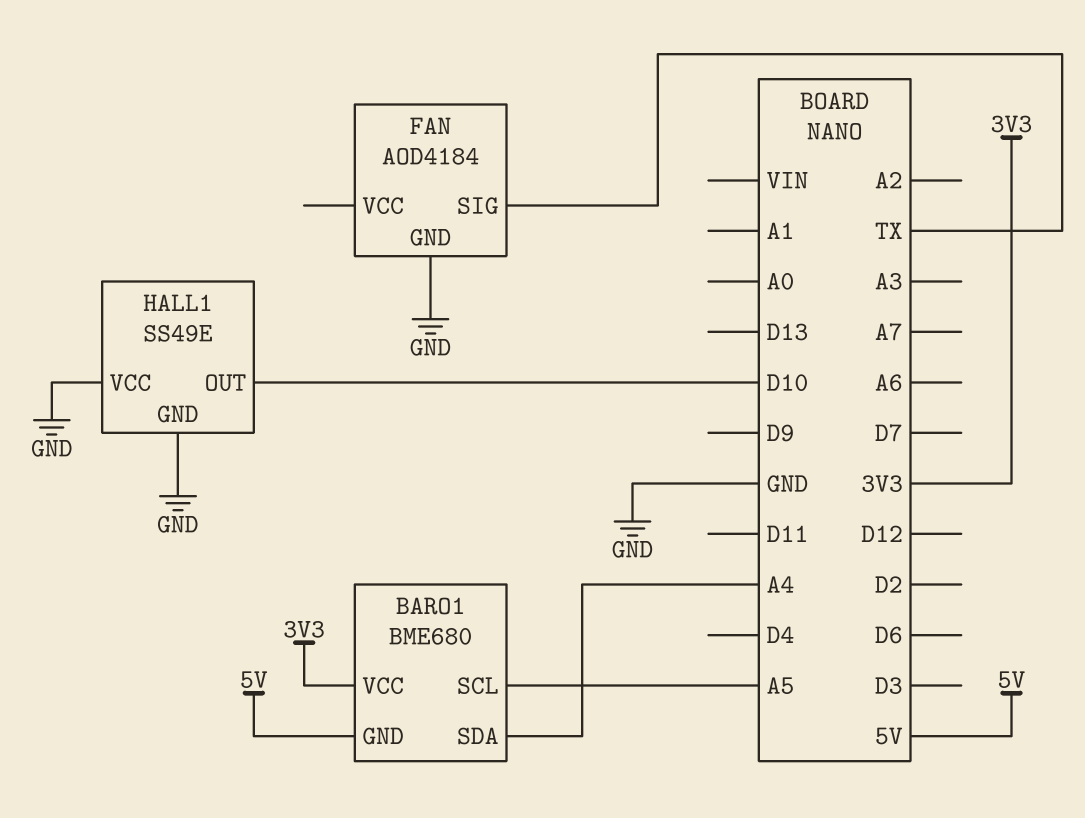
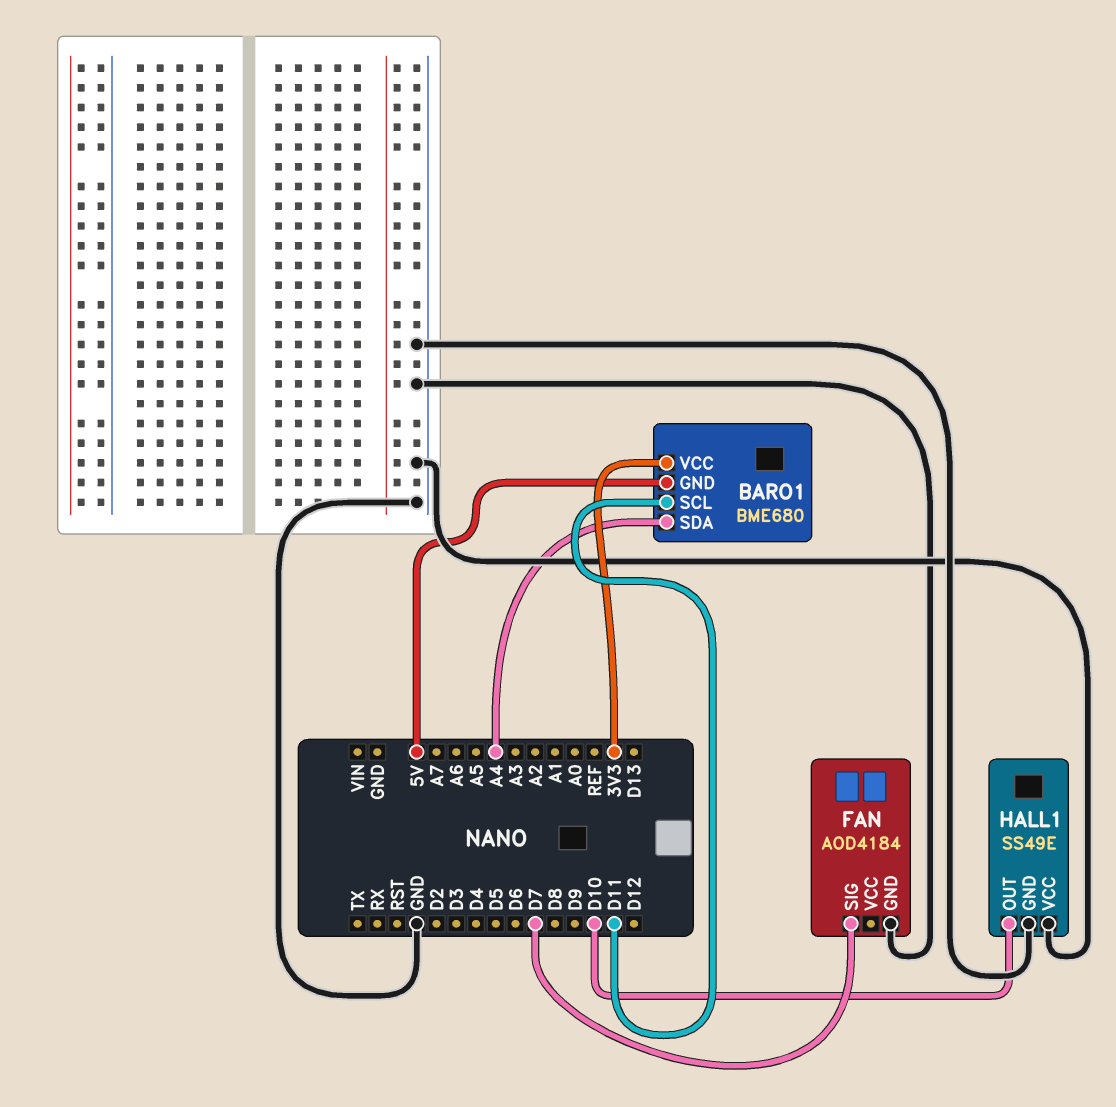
BARO1 pin SCL: A5 -> D11
FAN pin SIG: TX -> D7

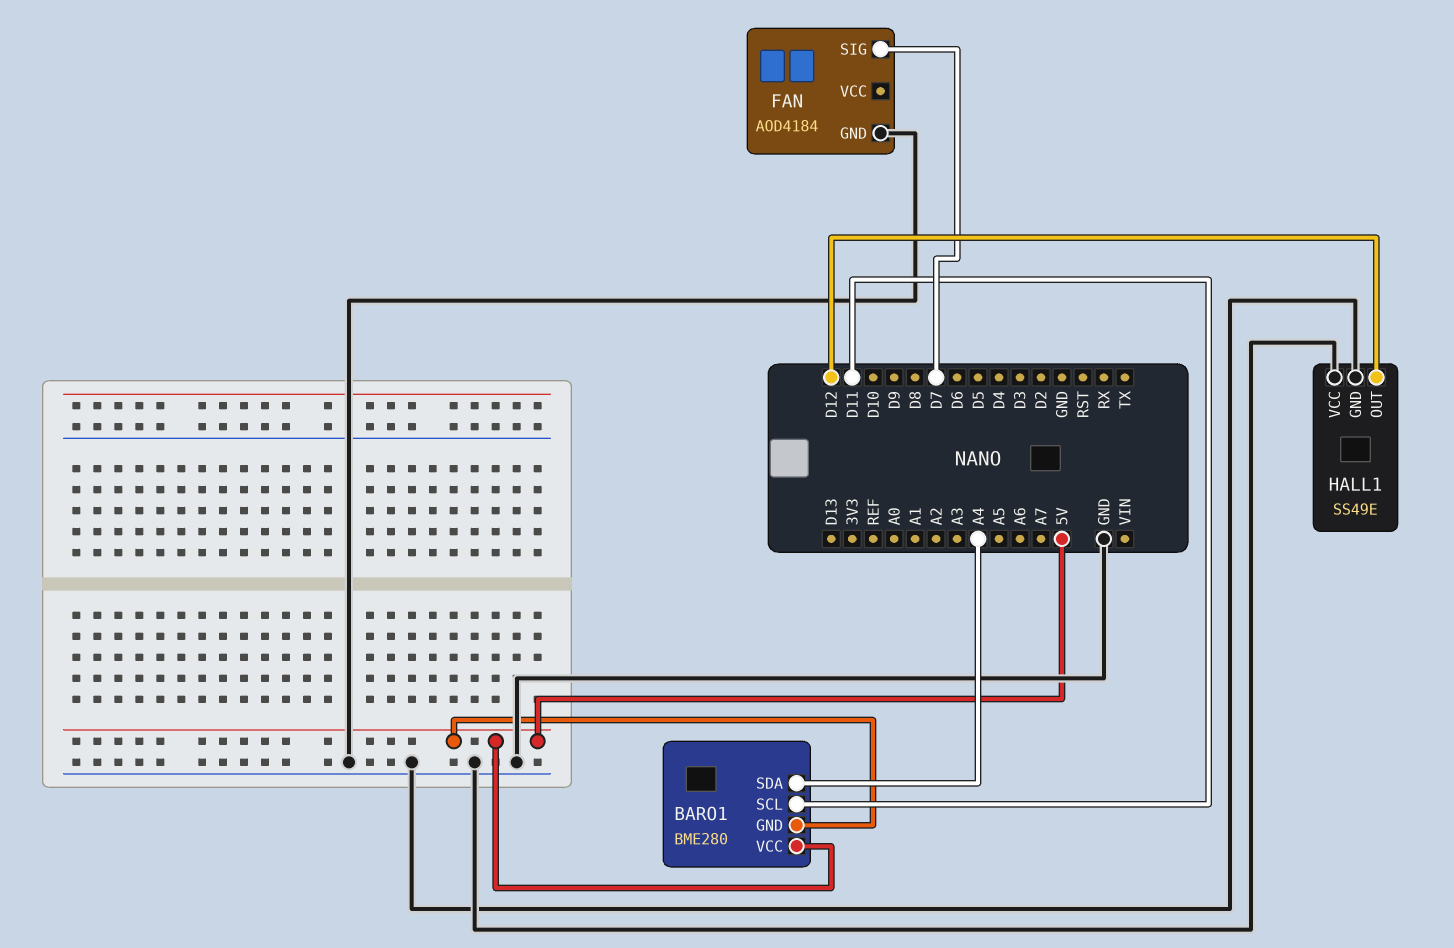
BARO1: BME680 -> BME280
BARO1 pin VCC: 3V3 -> 5V
HALL1 pin OUT: D10 -> D12

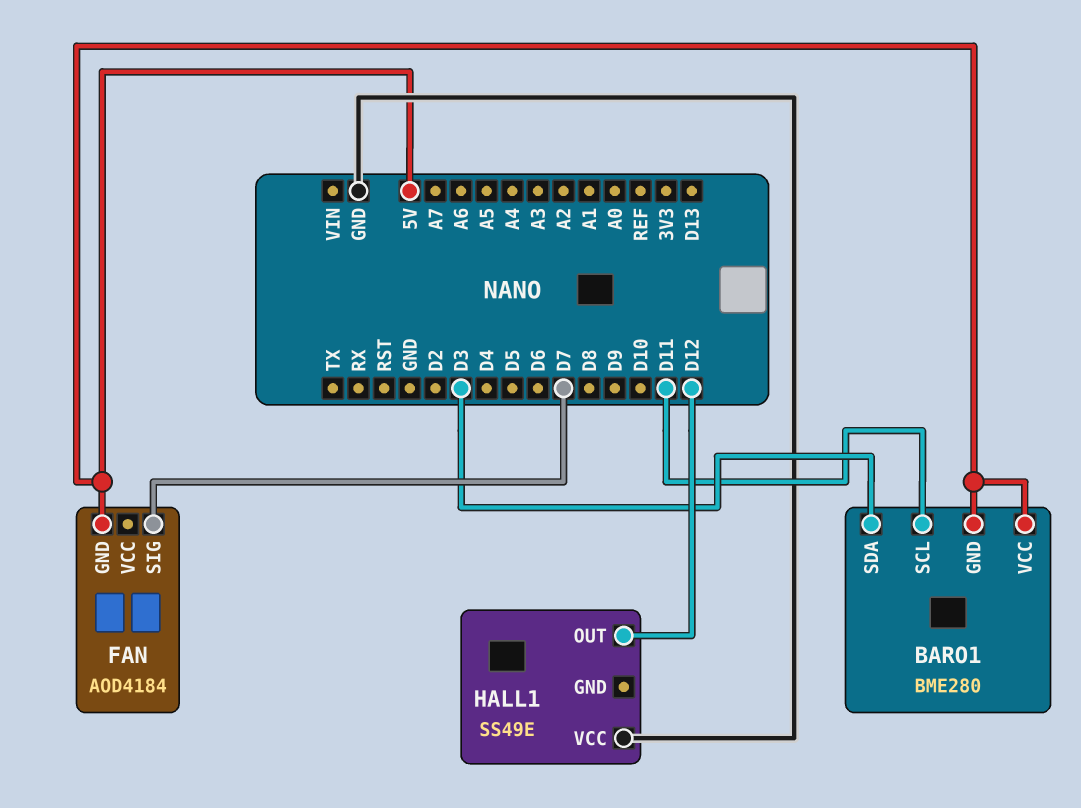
BARO1 pin SDA: A4 -> D3
FAN pin GND: GND -> 5V
HALL1 pin GND: GND -> none

